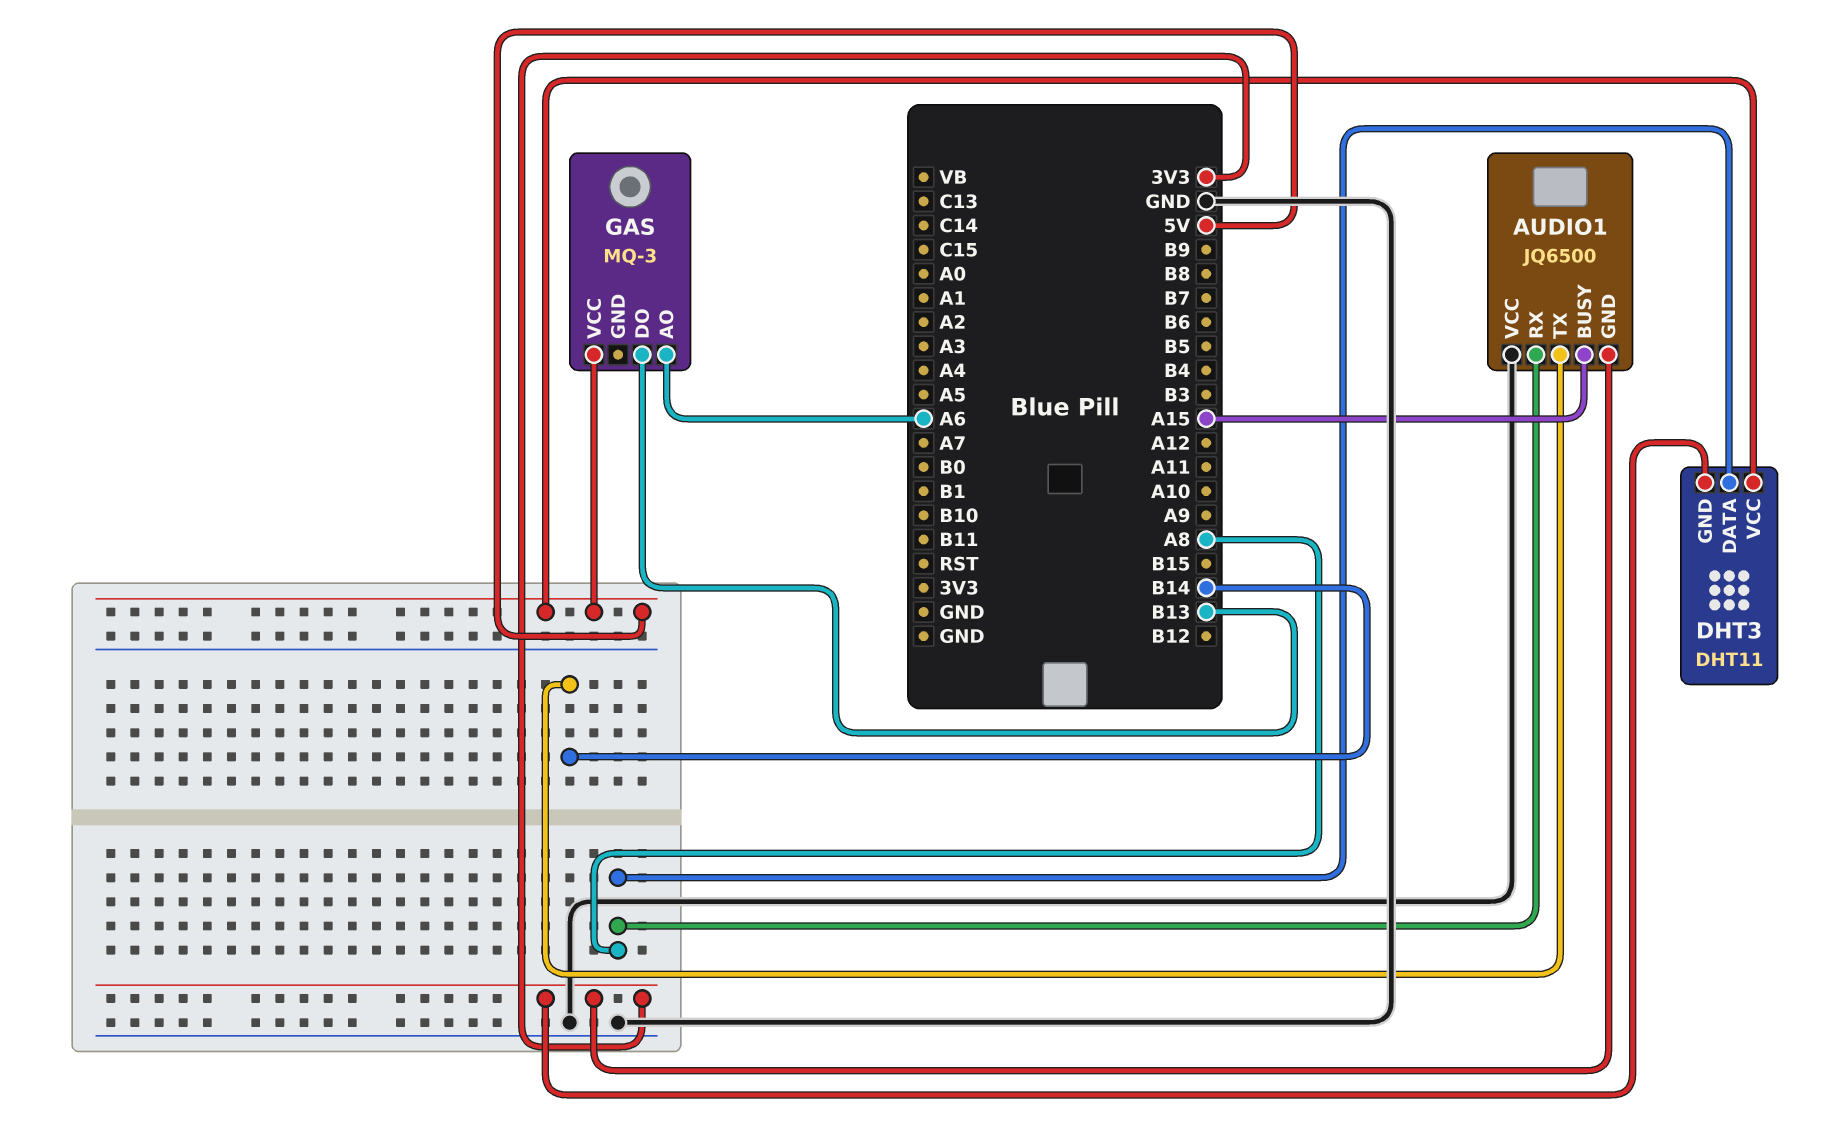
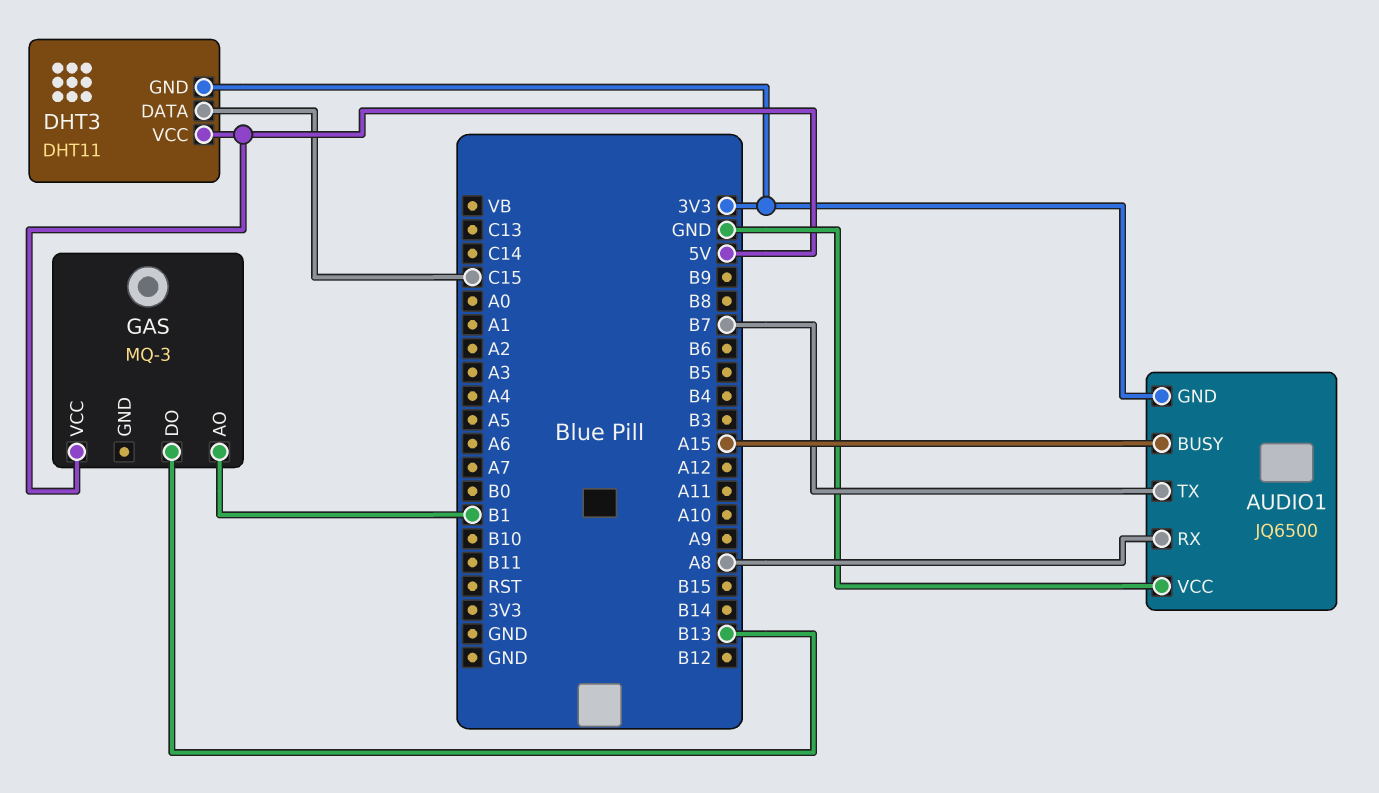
AUDIO1 pin TX: B14 -> B7
DHT3 pin DATA: A8 -> C15
GAS pin AO: A6 -> B1

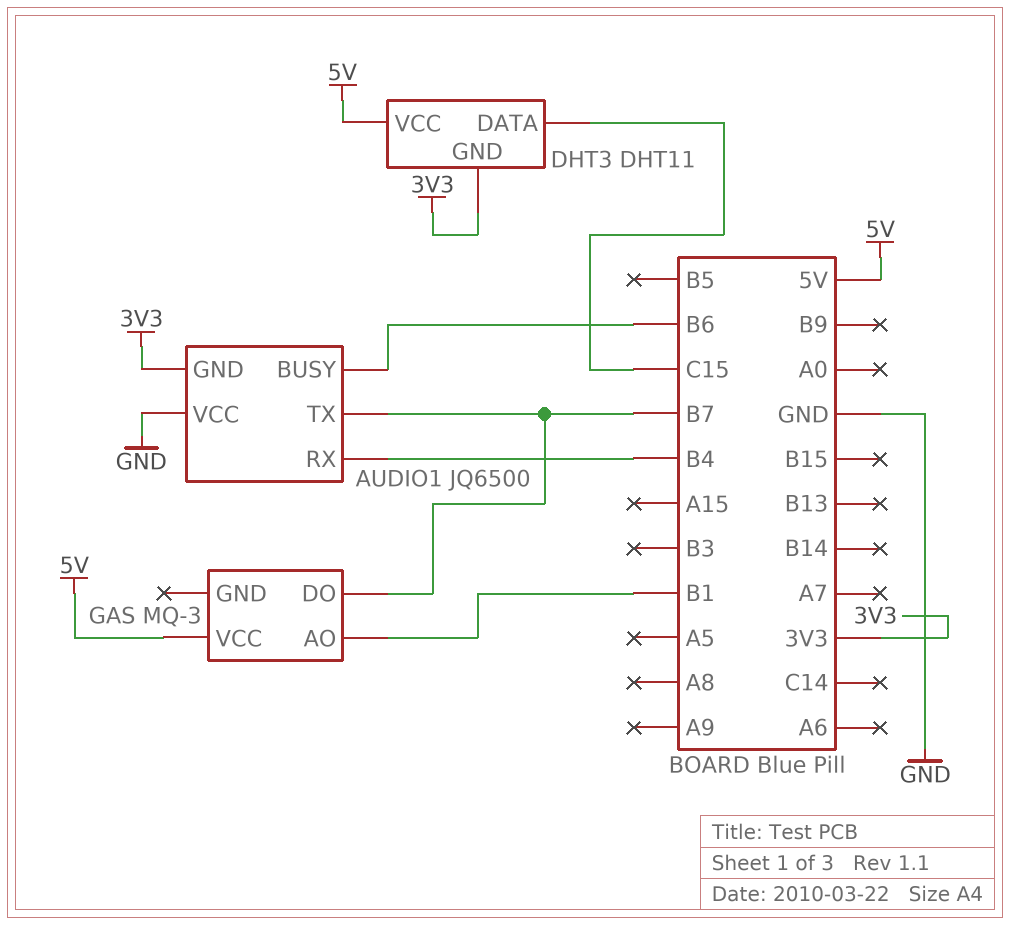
AUDIO1 pin BUSY: A15 -> B6
AUDIO1 pin RX: A8 -> B4
GAS pin DO: B13 -> B7

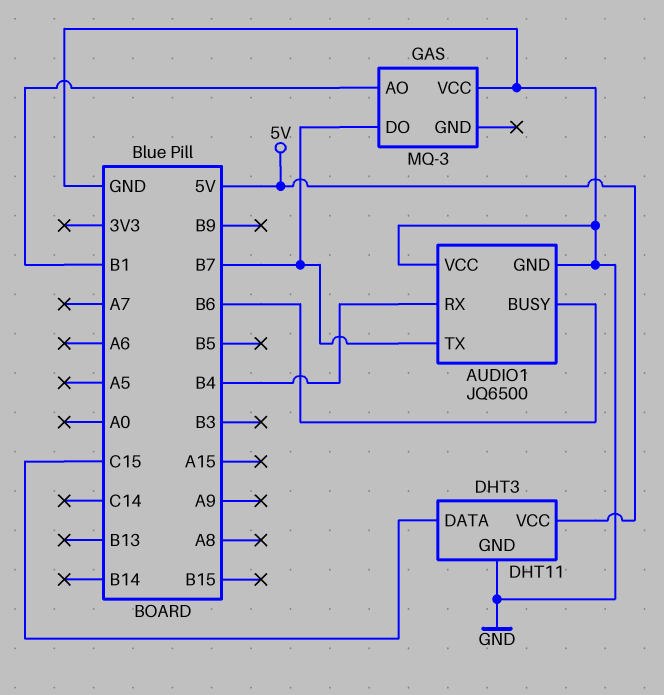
AUDIO1 pin GND: 3V3 -> GND
DHT3 pin GND: 3V3 -> GND
GAS pin VCC: 5V -> GND

